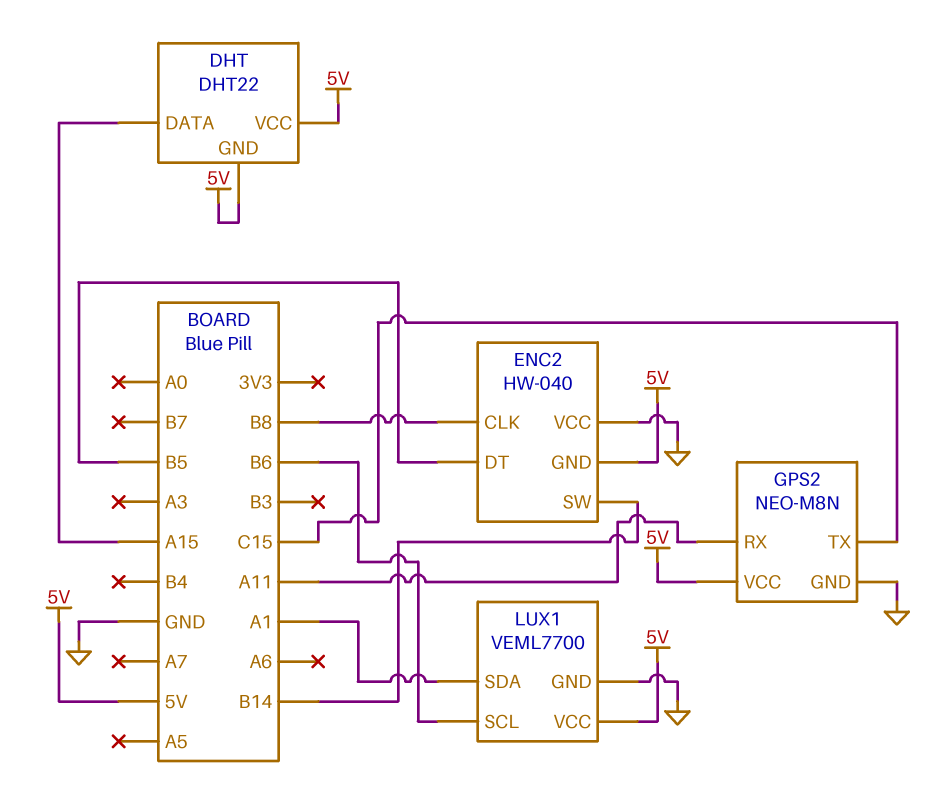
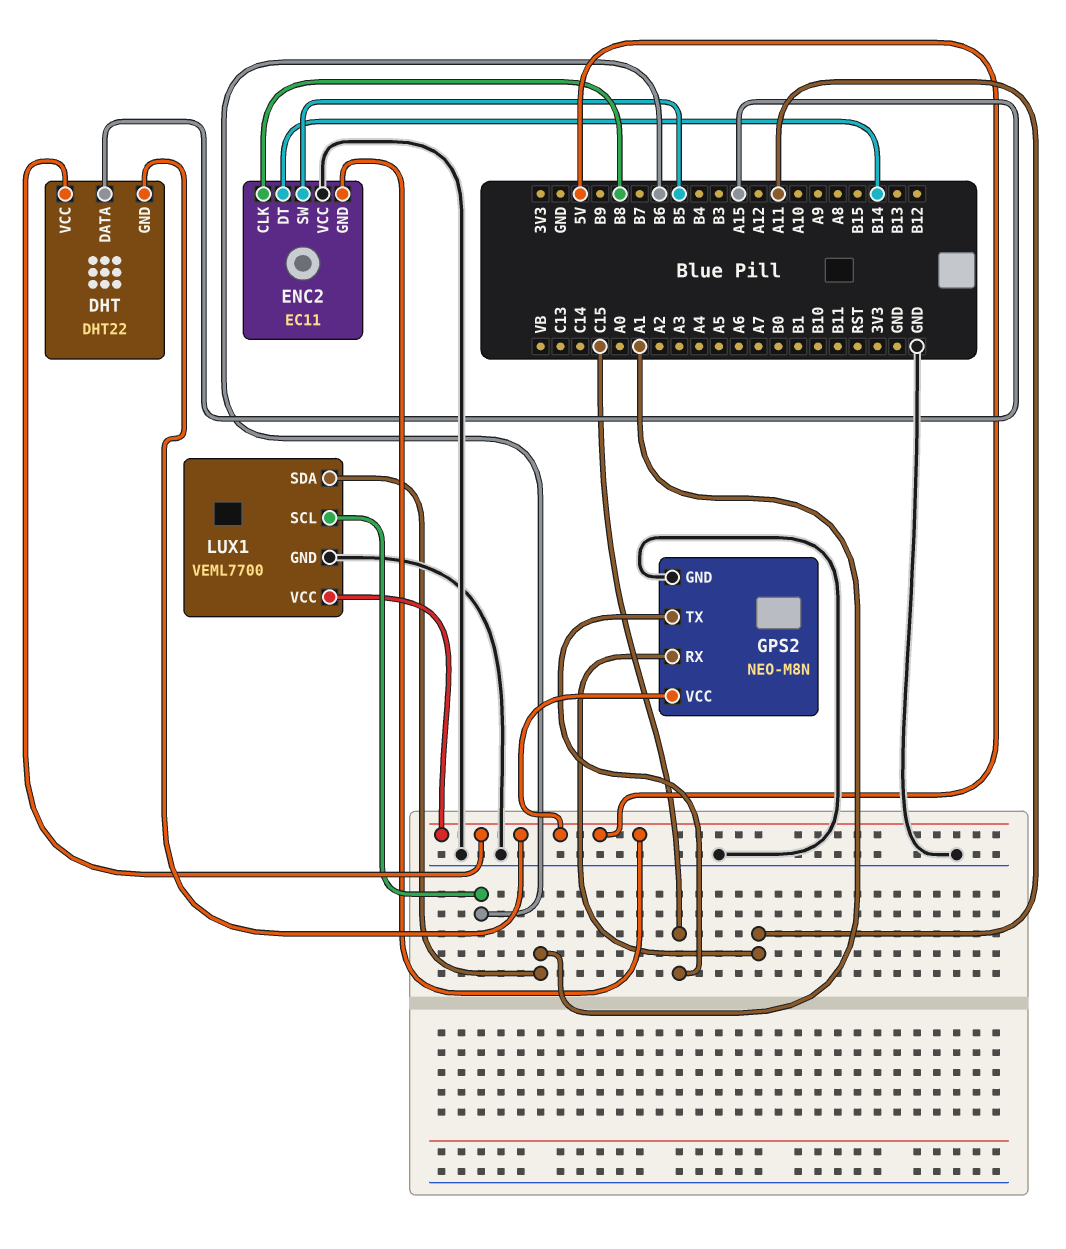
ENC2: HW-040 -> EC11
ENC2 pin DT: B5 -> B14
ENC2 pin SW: B14 -> B5

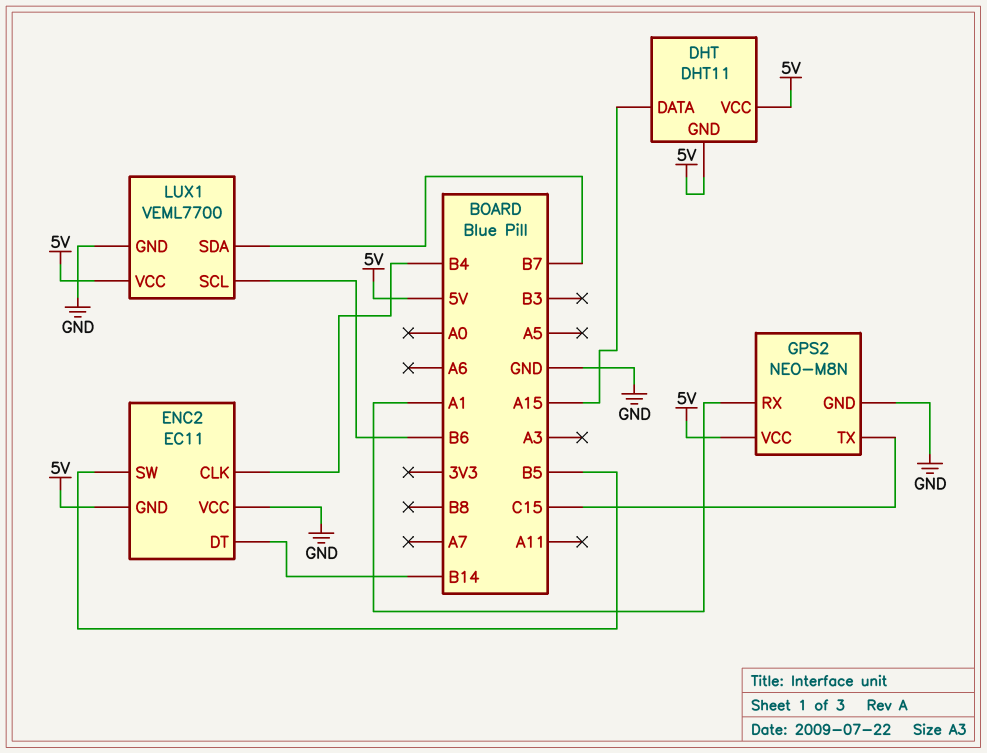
DHT: DHT22 -> DHT11
ENC2 pin CLK: B8 -> B4
GPS2 pin RX: A11 -> A1
LUX1 pin SDA: A1 -> B7

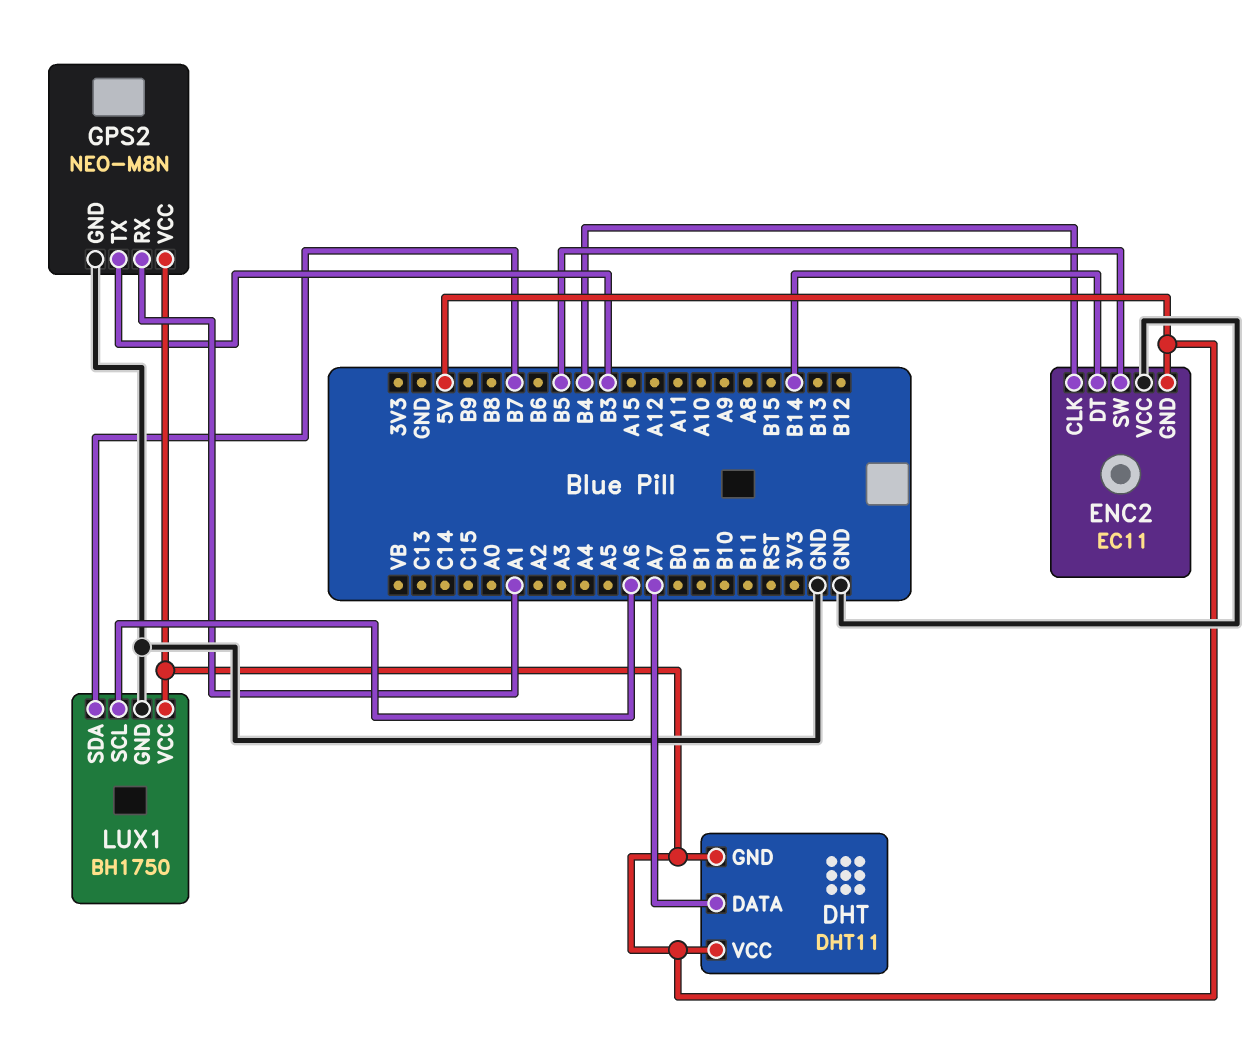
DHT pin DATA: A15 -> A7
GPS2 pin TX: C15 -> B3
LUX1: VEML7700 -> BH1750
LUX1 pin SCL: B6 -> A6

